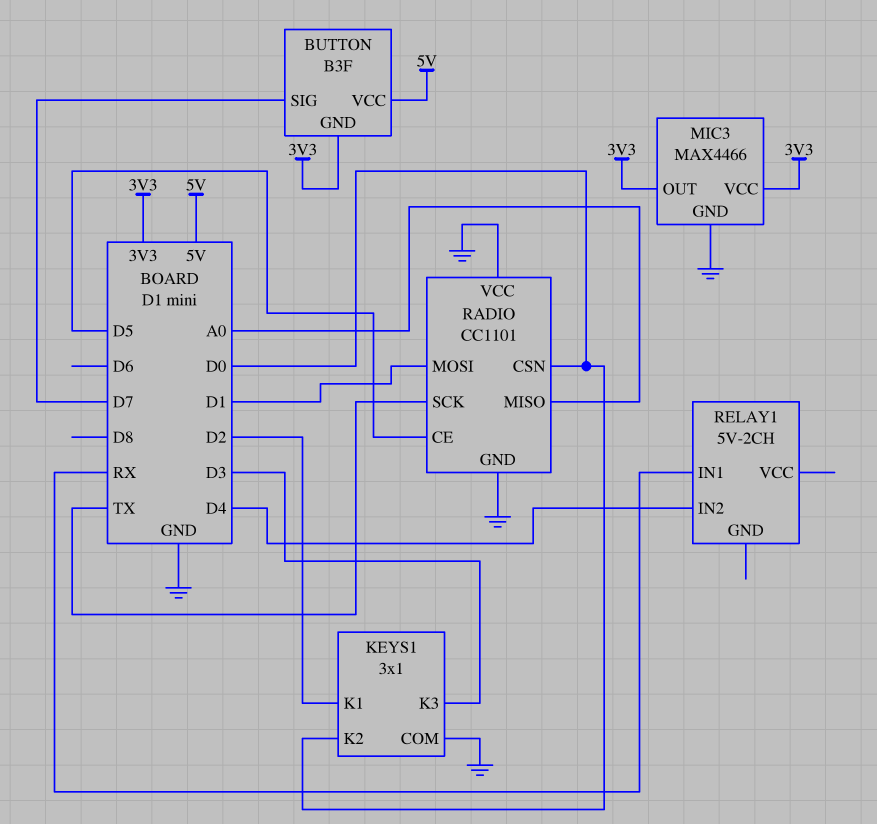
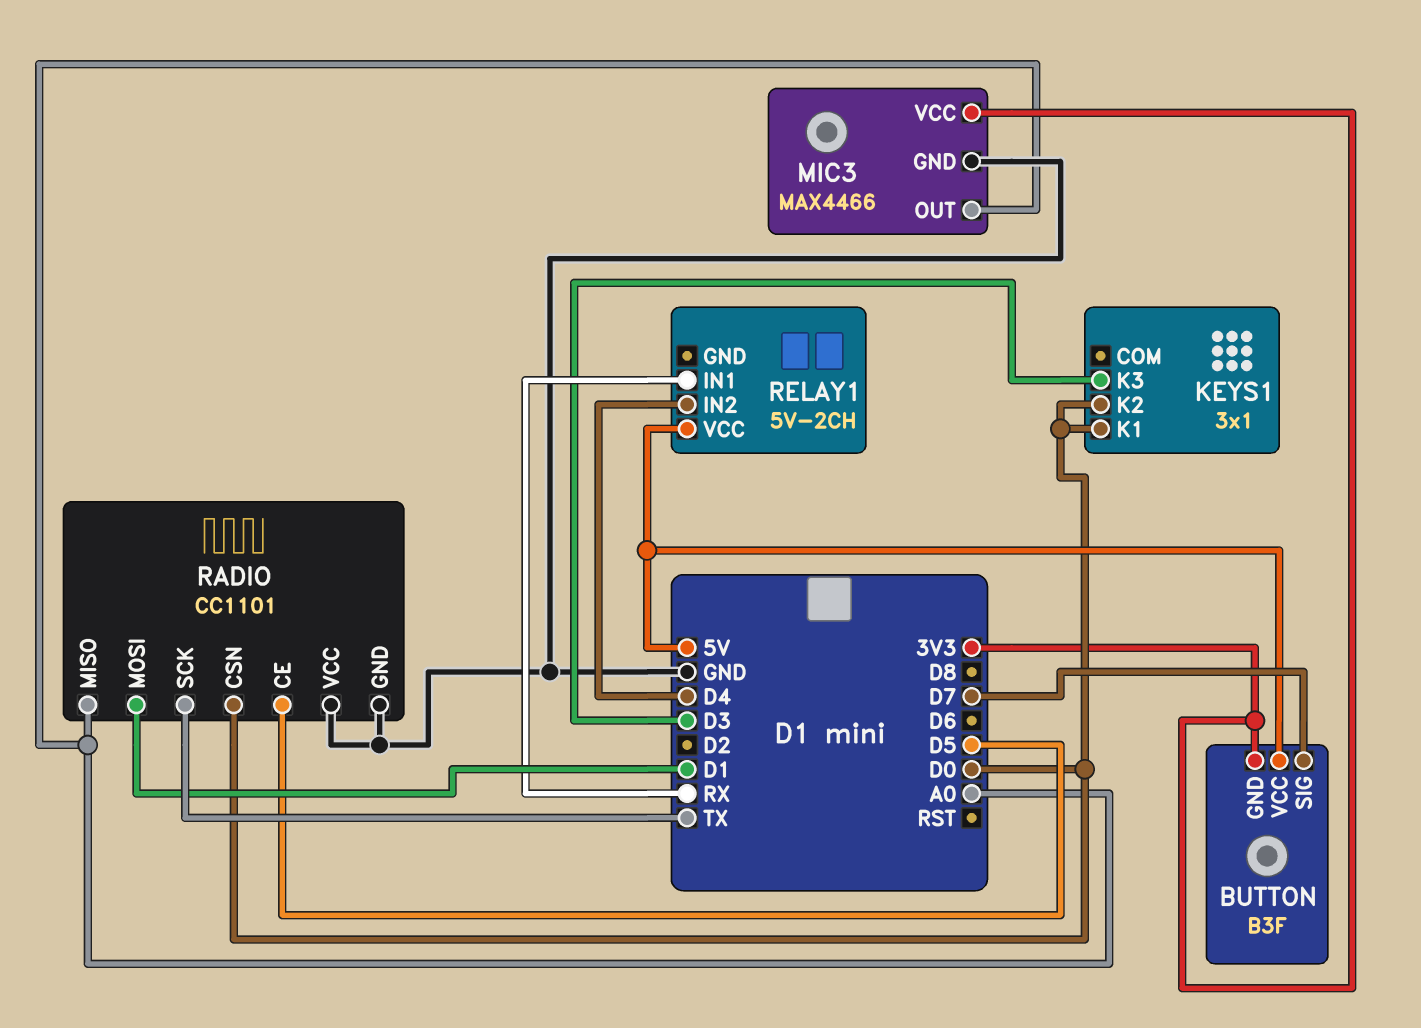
KEYS1 pin COM: GND -> none
KEYS1 pin K1: D2 -> D0
MIC3 pin OUT: 3V3 -> A0
RELAY1 pin VCC: none -> 5V

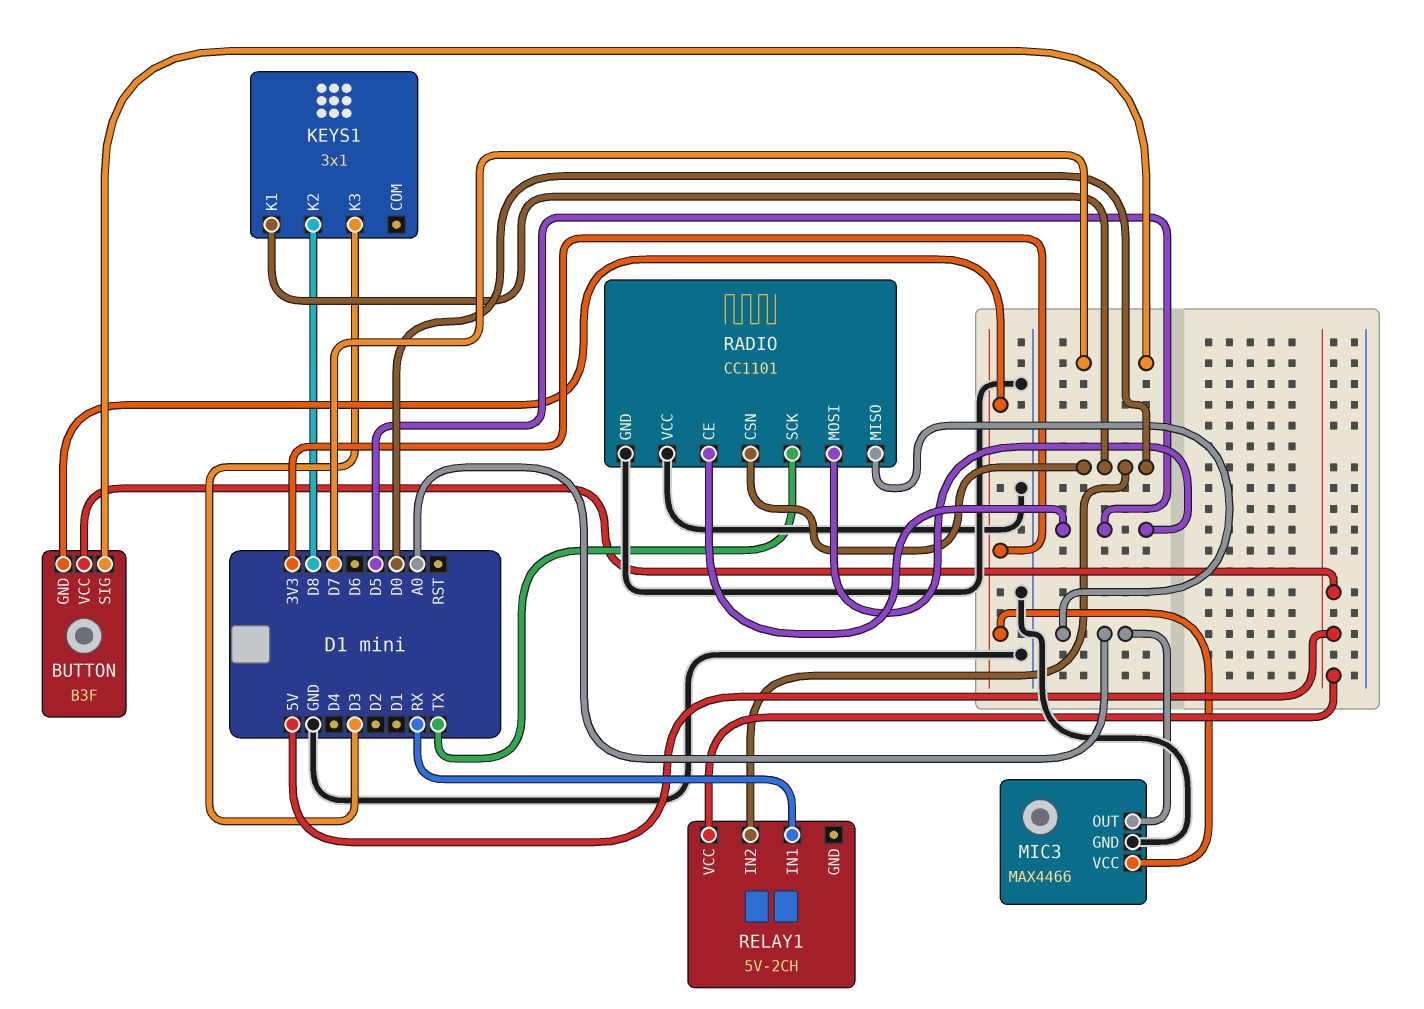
KEYS1 pin K2: D0 -> D8
RADIO pin MOSI: D1 -> D5
RELAY1 pin IN2: D4 -> D0

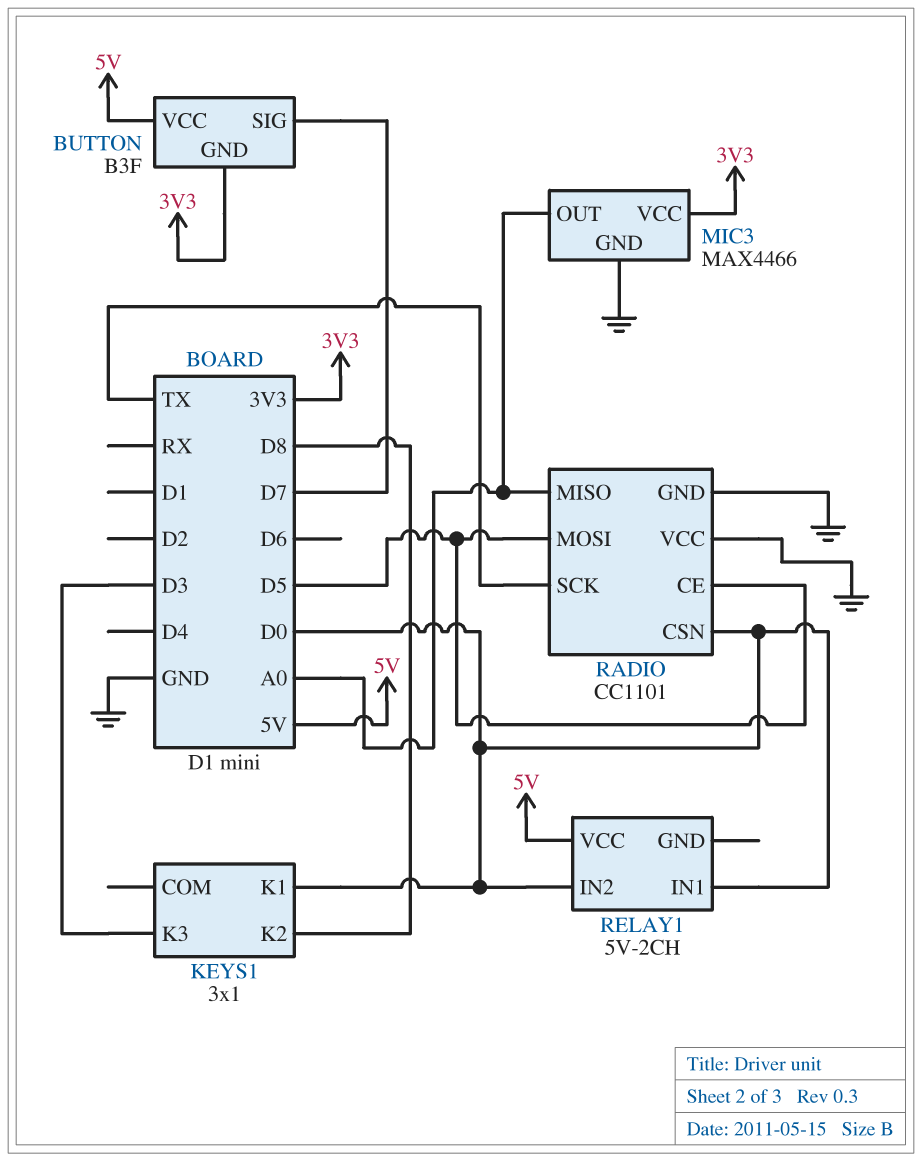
RELAY1 pin IN1: RX -> D0

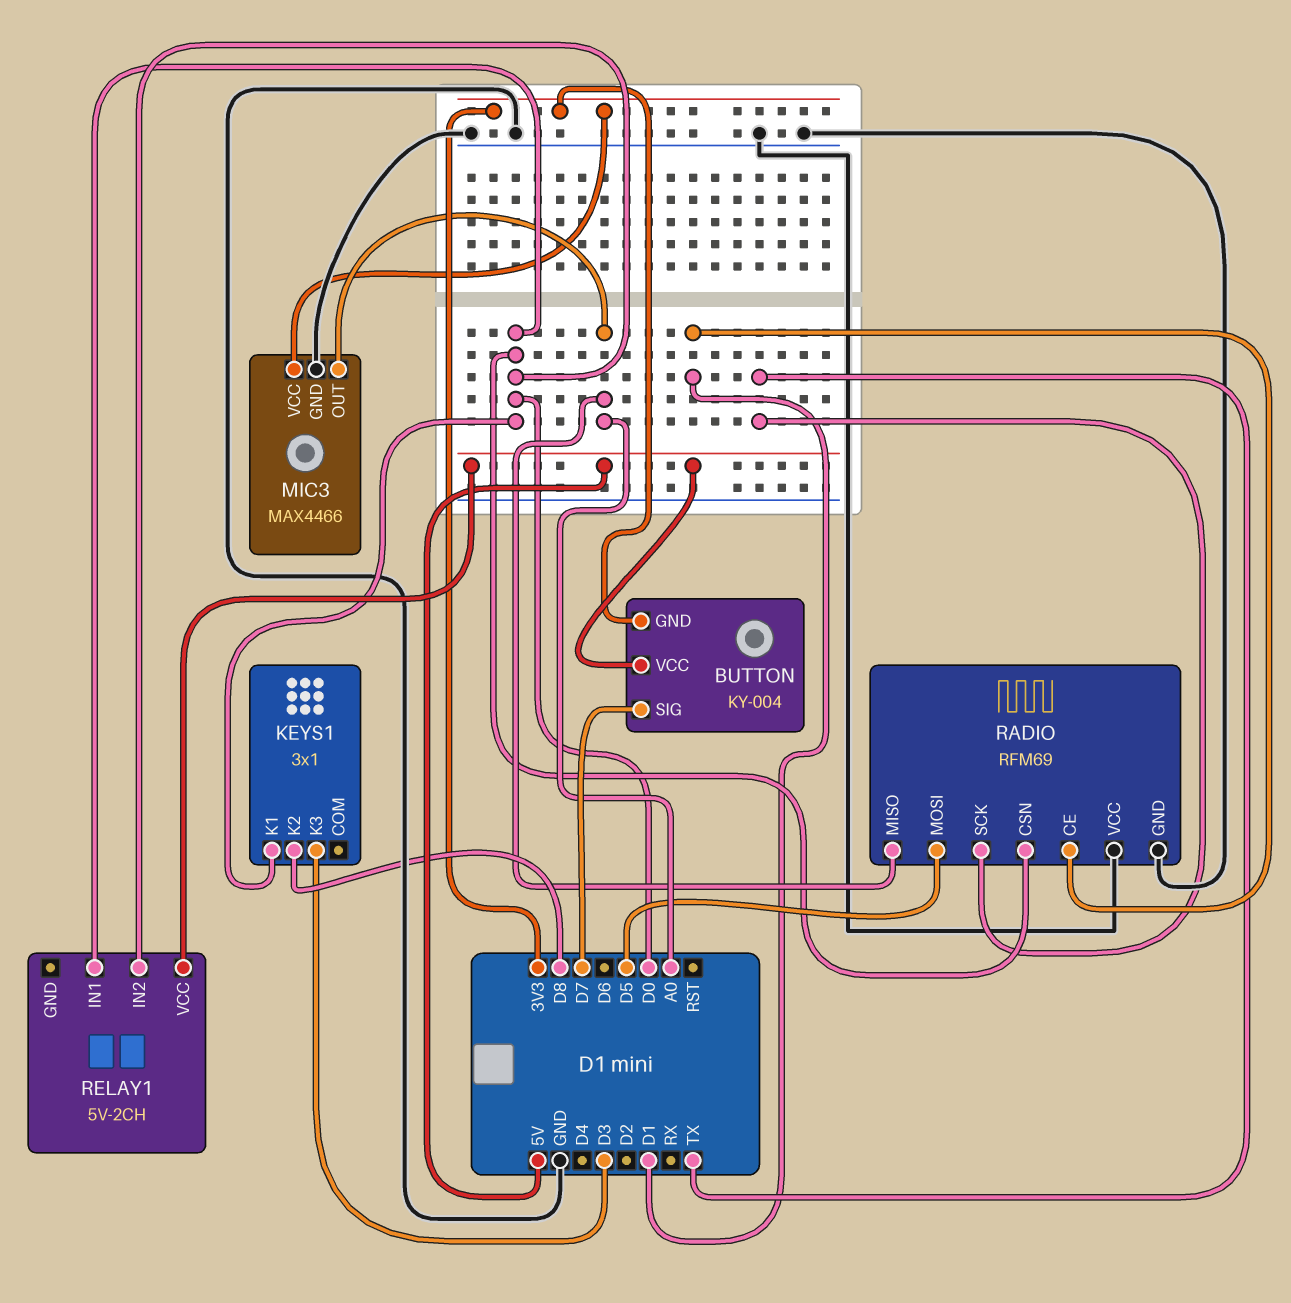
BUTTON: B3F -> KY-004
RADIO: CC1101 -> RFM69
RADIO pin CE: D5 -> D1

